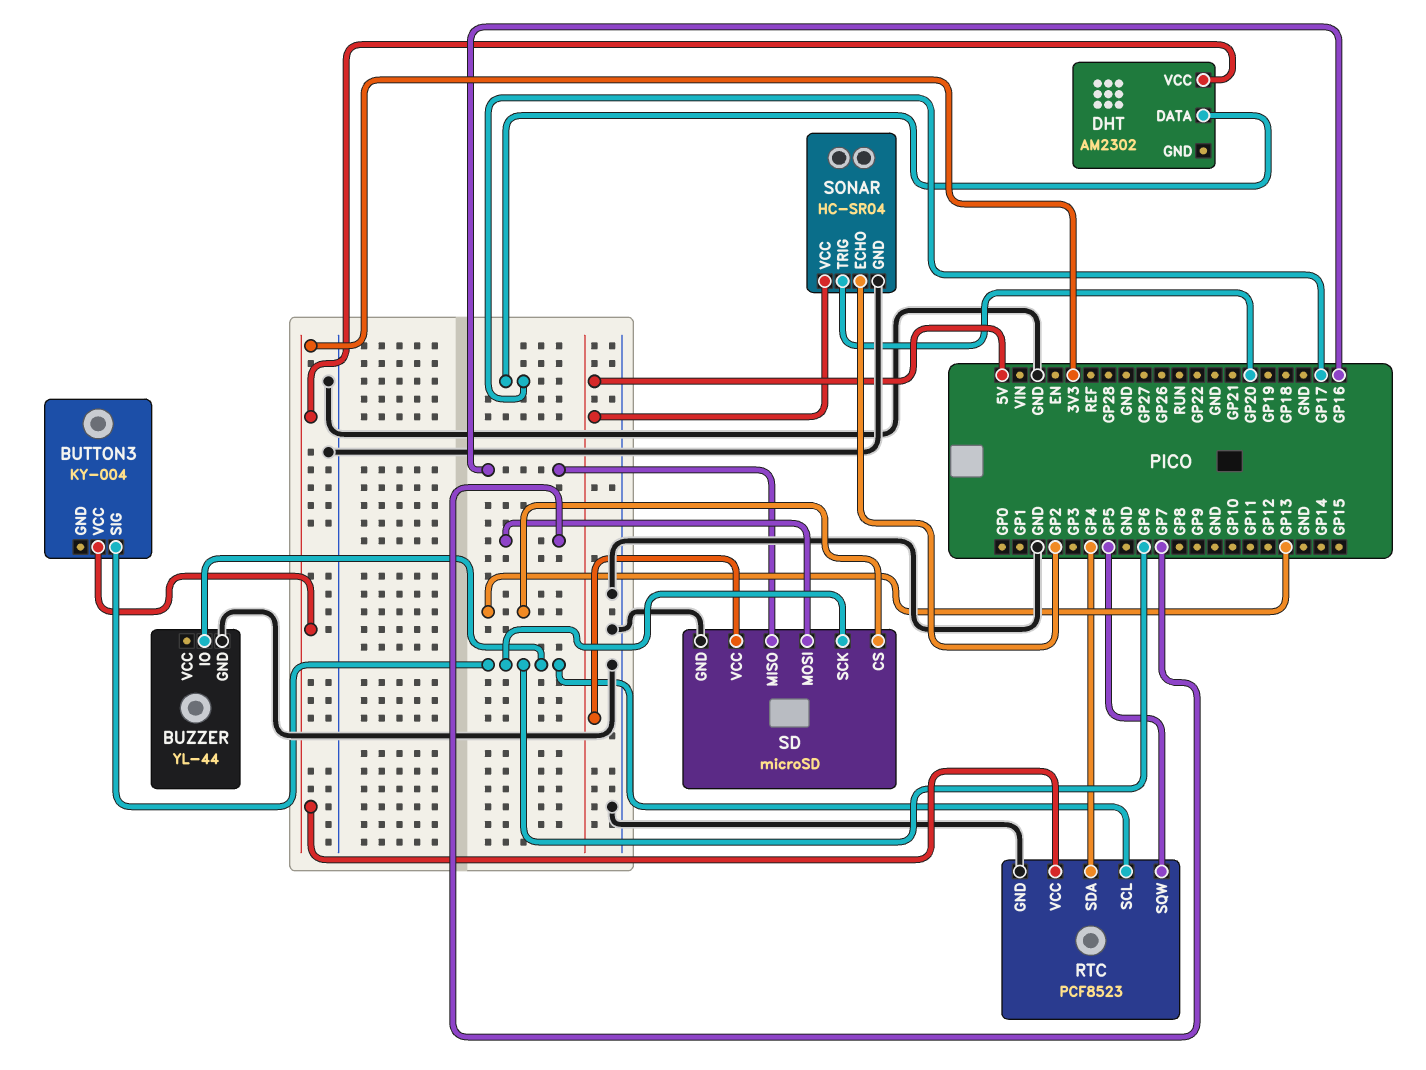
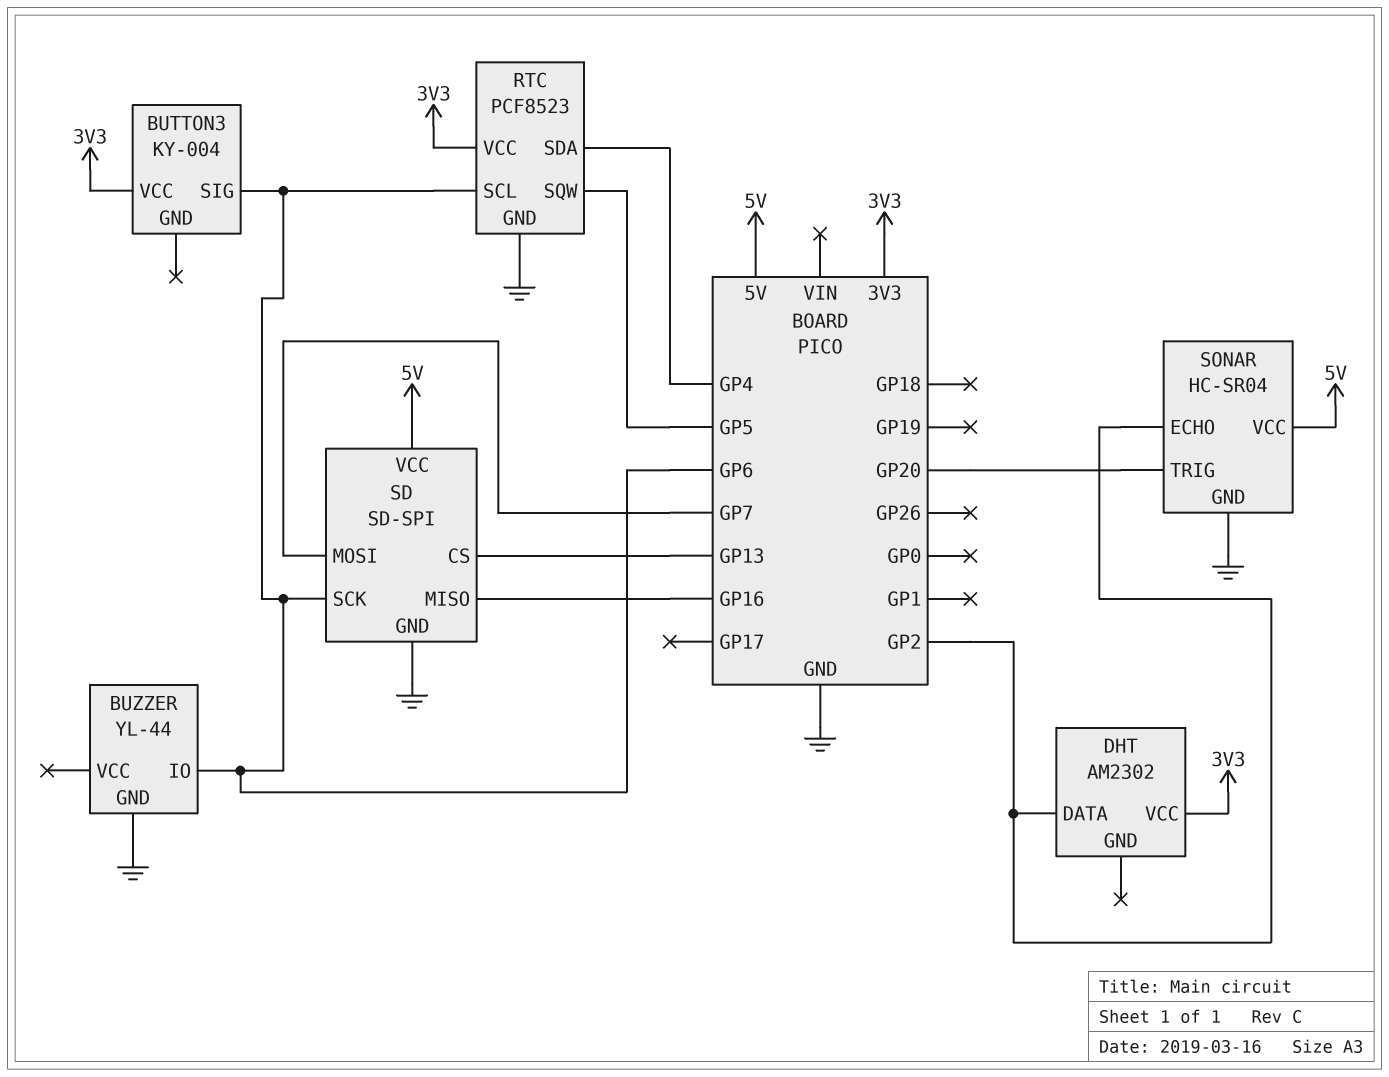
DHT pin DATA: GP17 -> GP2
SD: microSD -> SD-SPI

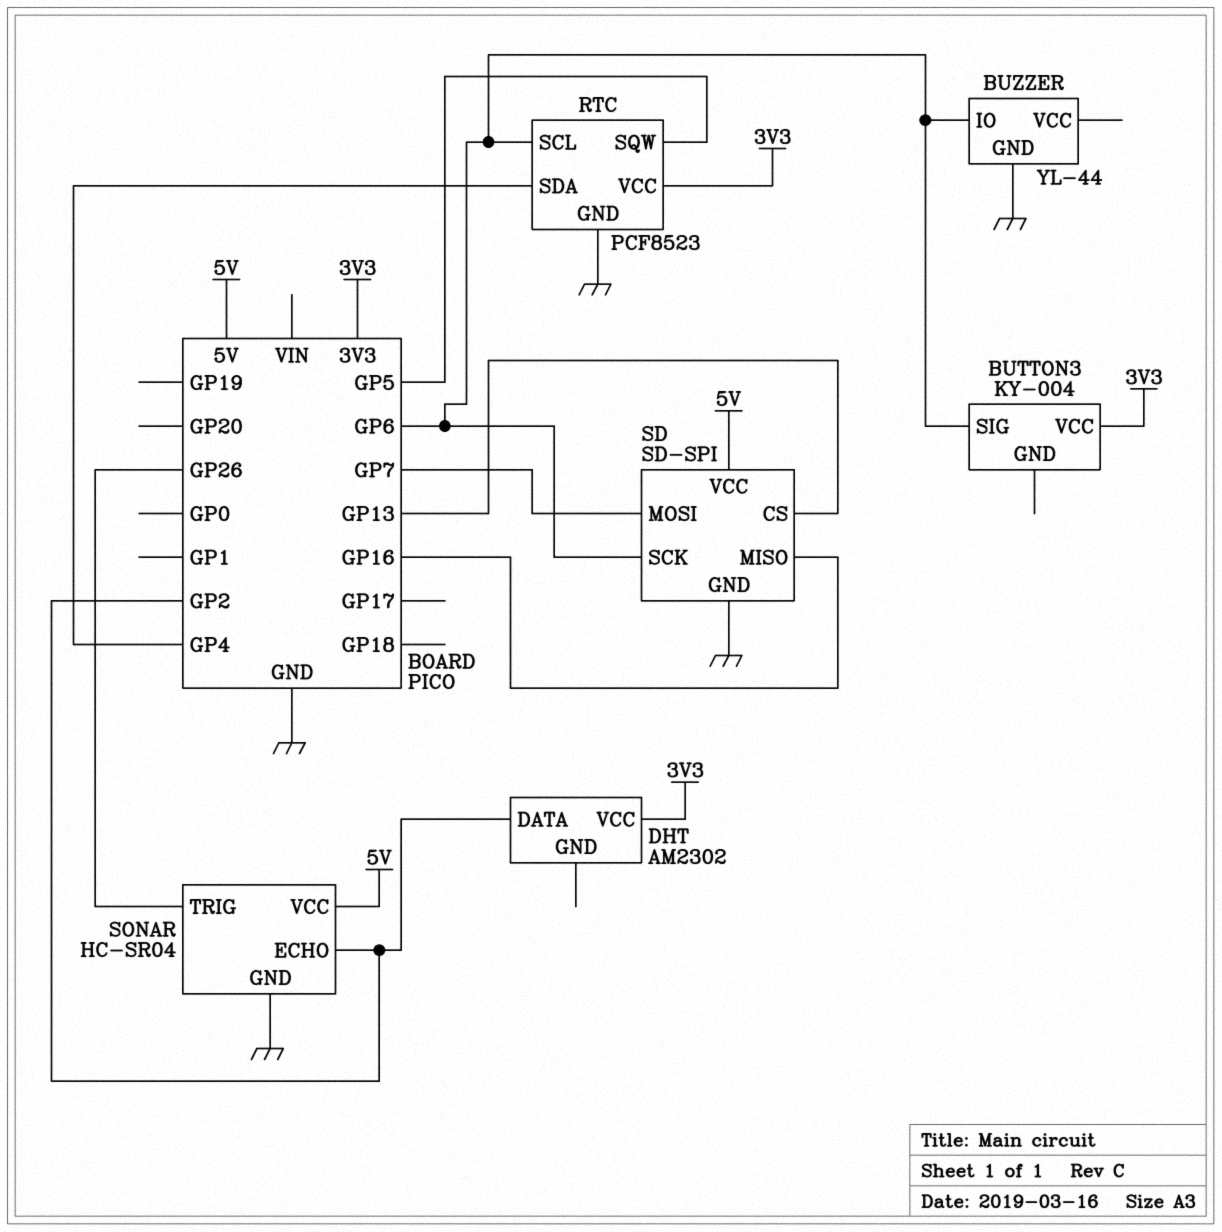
SONAR pin TRIG: GP20 -> GP26

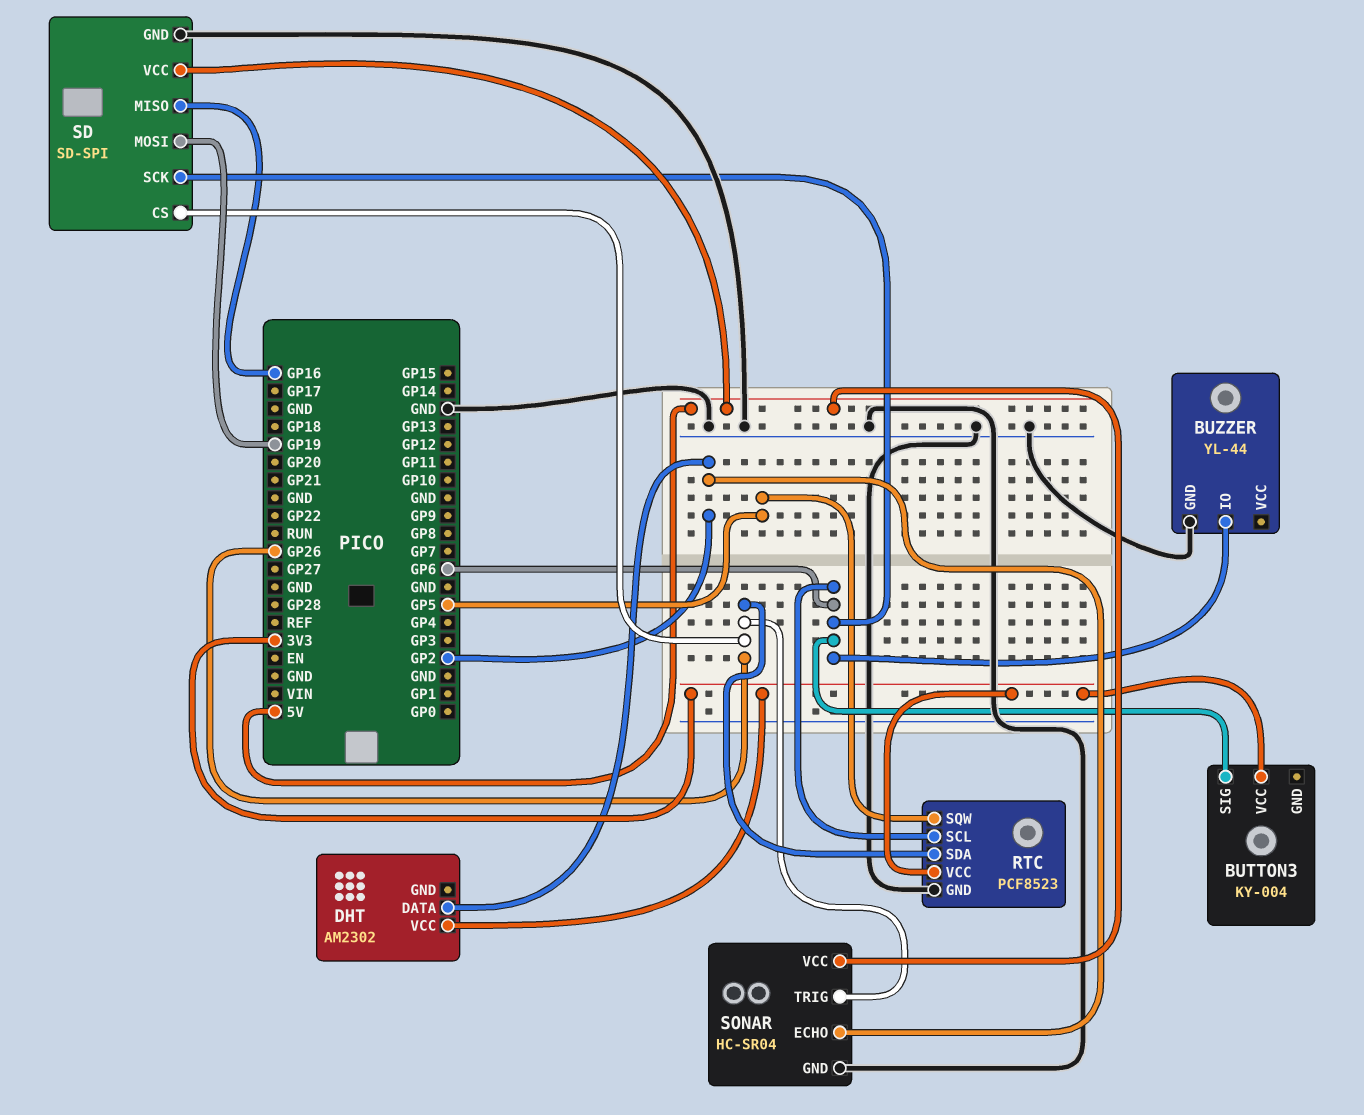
RTC pin SDA: GP4 -> GP26
SD pin CS: GP13 -> GP26
SD pin MOSI: GP7 -> GP19

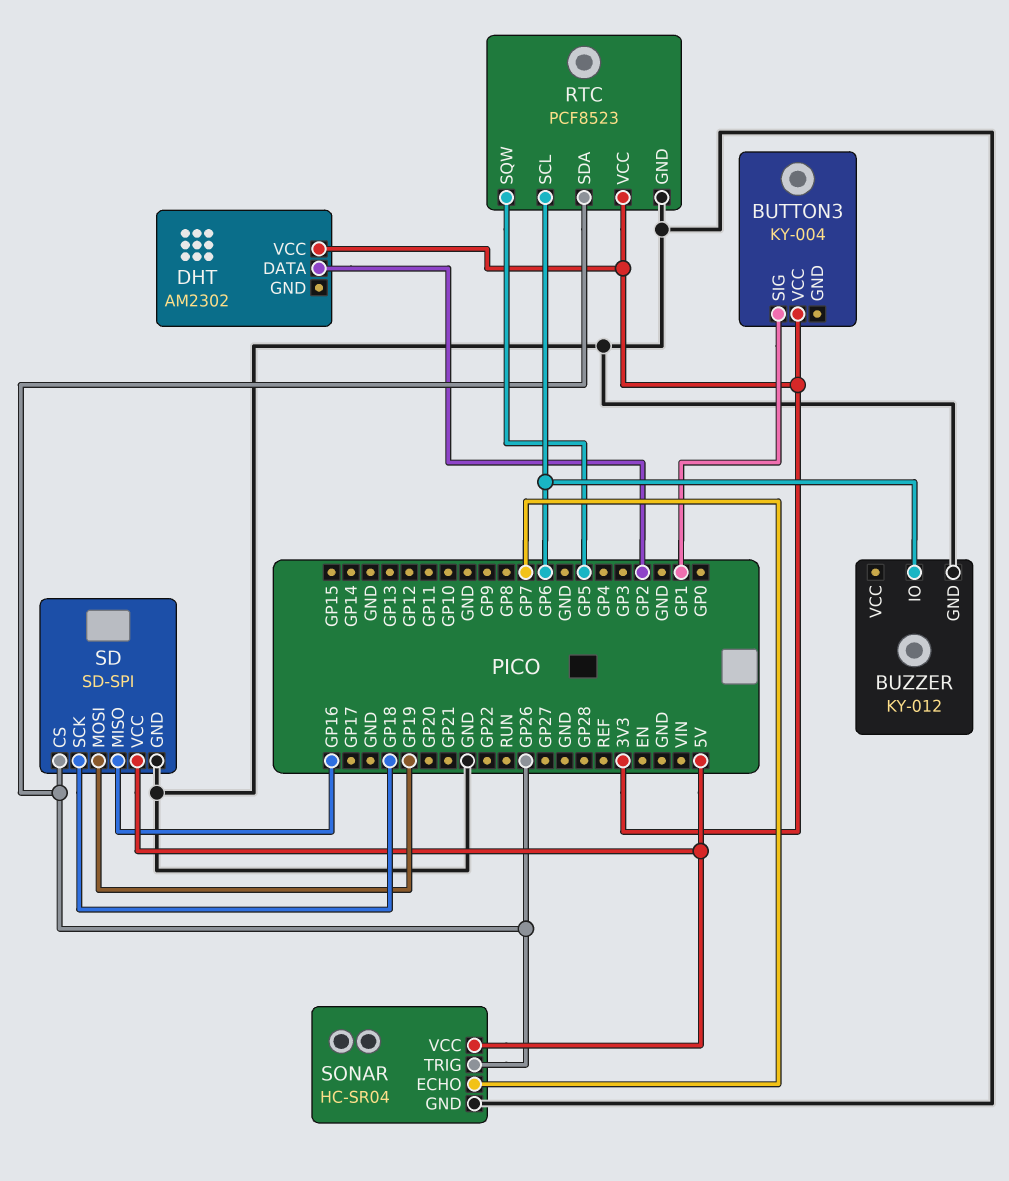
BUTTON3 pin SIG: GP6 -> GP1
BUZZER: YL-44 -> KY-012
SD pin SCK: GP6 -> GP18
SONAR pin ECHO: GP2 -> GP7

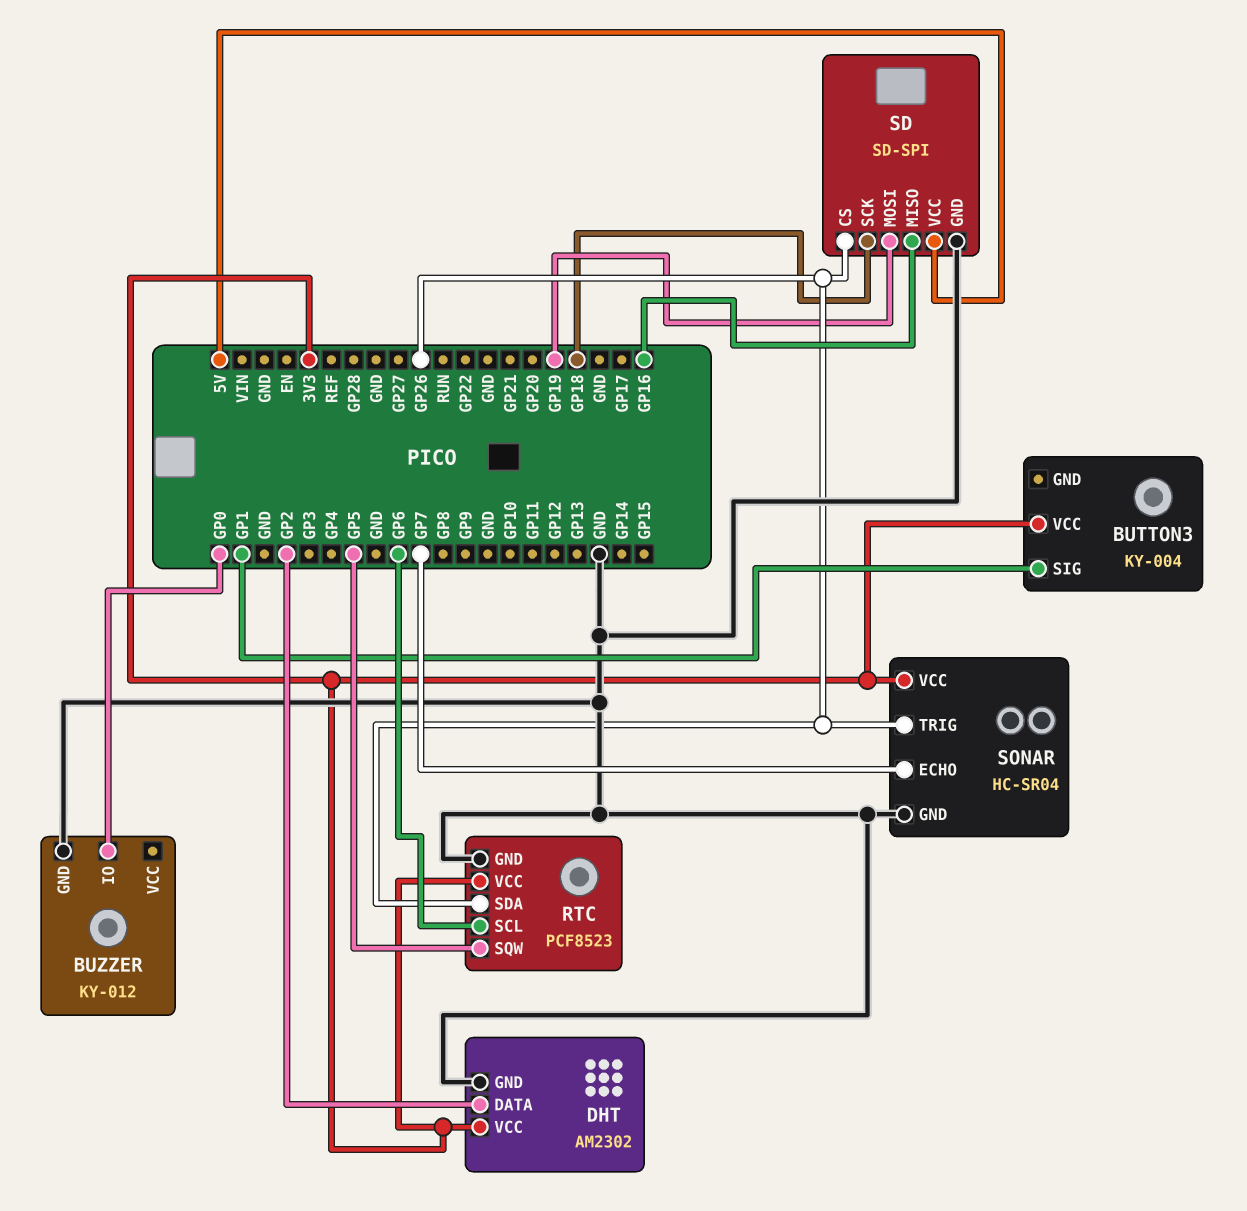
BUZZER pin IO: GP6 -> GP0
DHT pin GND: none -> GND
SONAR pin VCC: 5V -> 3V3

